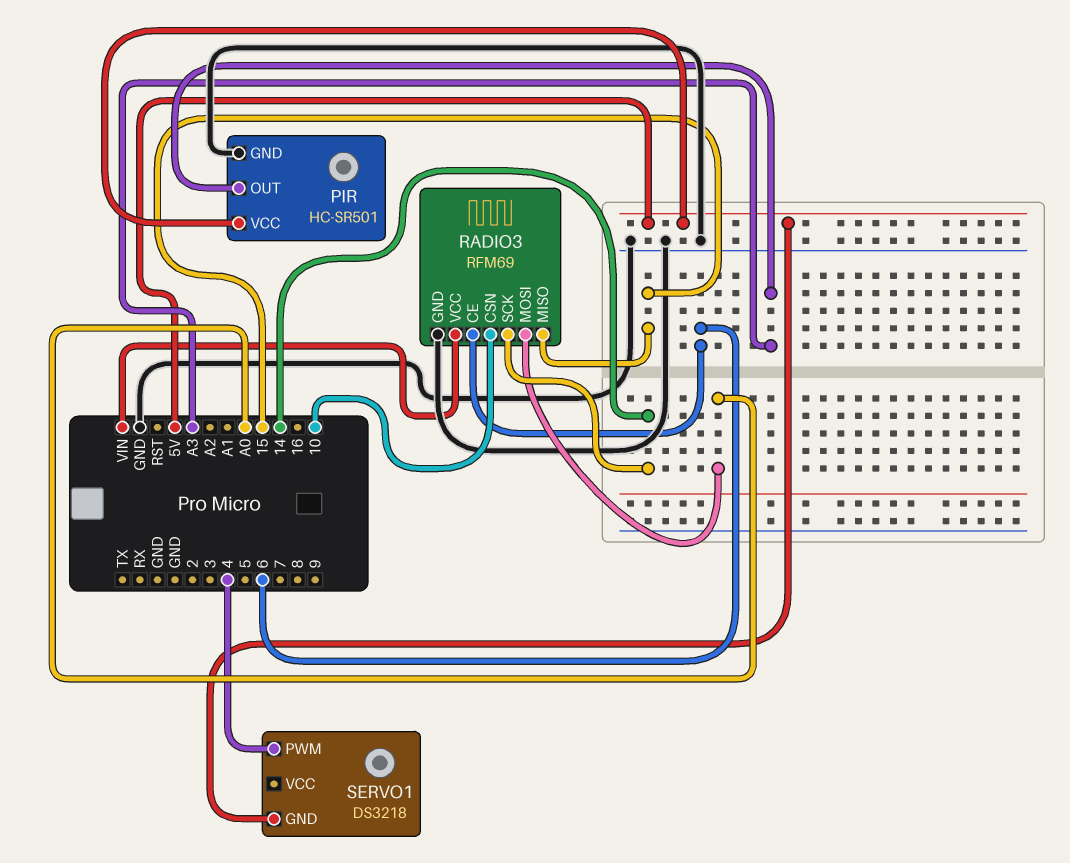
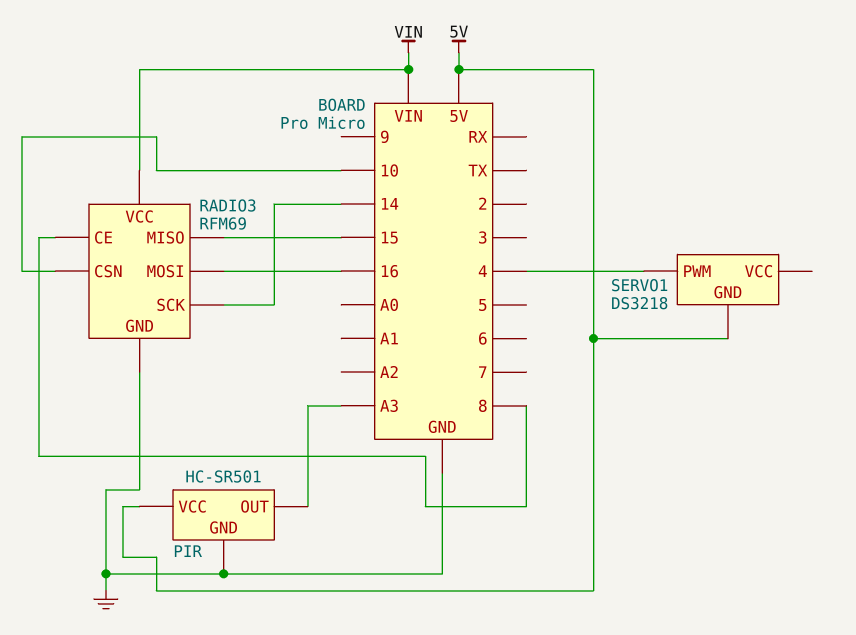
RADIO3 pin CE: 6 -> 8
RADIO3 pin MOSI: A0 -> 16

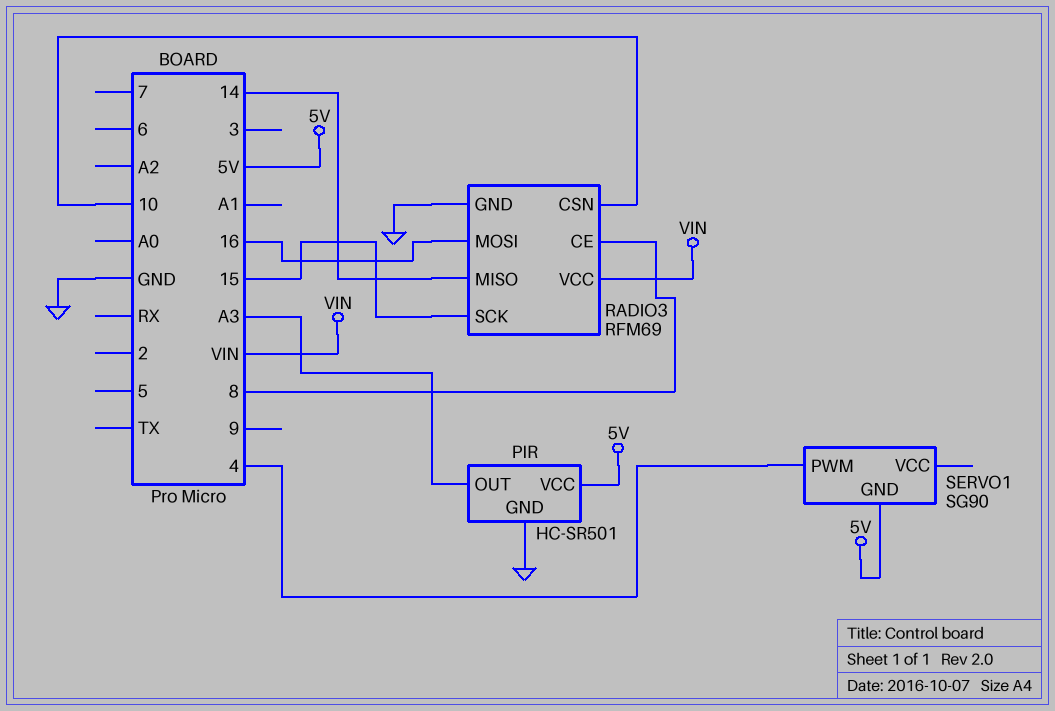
RADIO3 pin MISO: 15 -> 14
RADIO3 pin SCK: 14 -> 15
SERVO1: DS3218 -> SG90

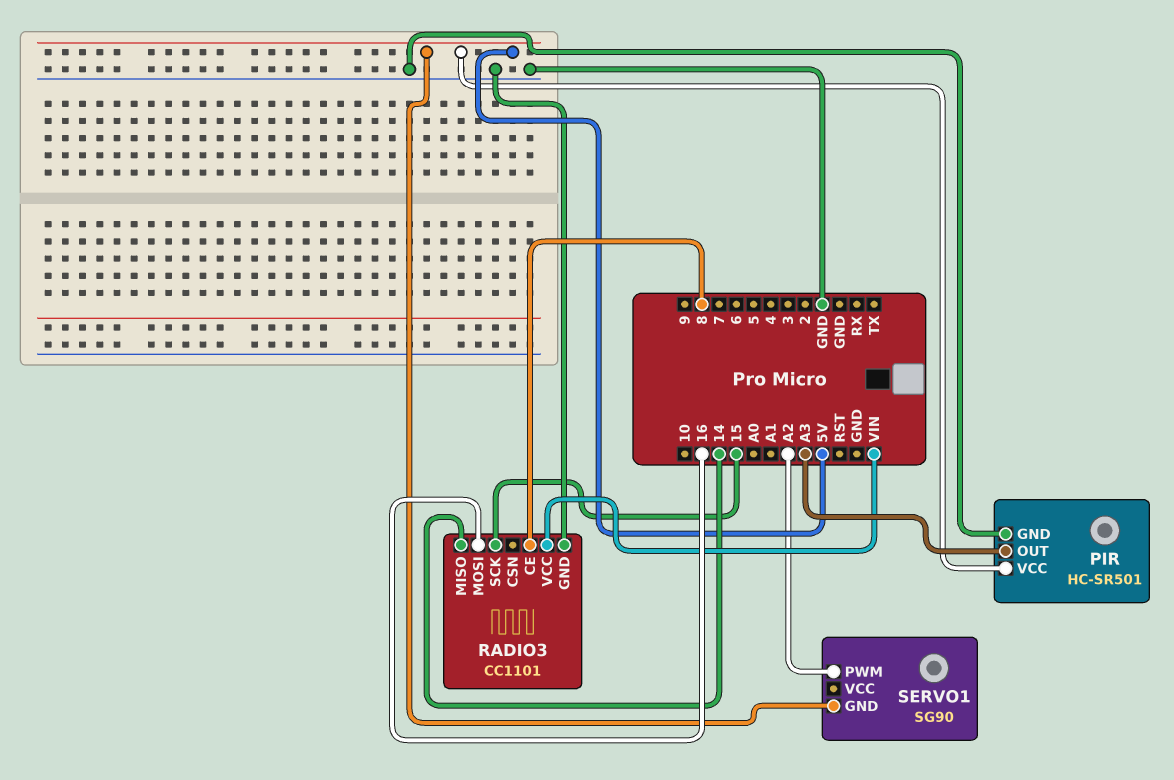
RADIO3: RFM69 -> CC1101
RADIO3 pin CSN: 10 -> none
SERVO1 pin PWM: 4 -> A2

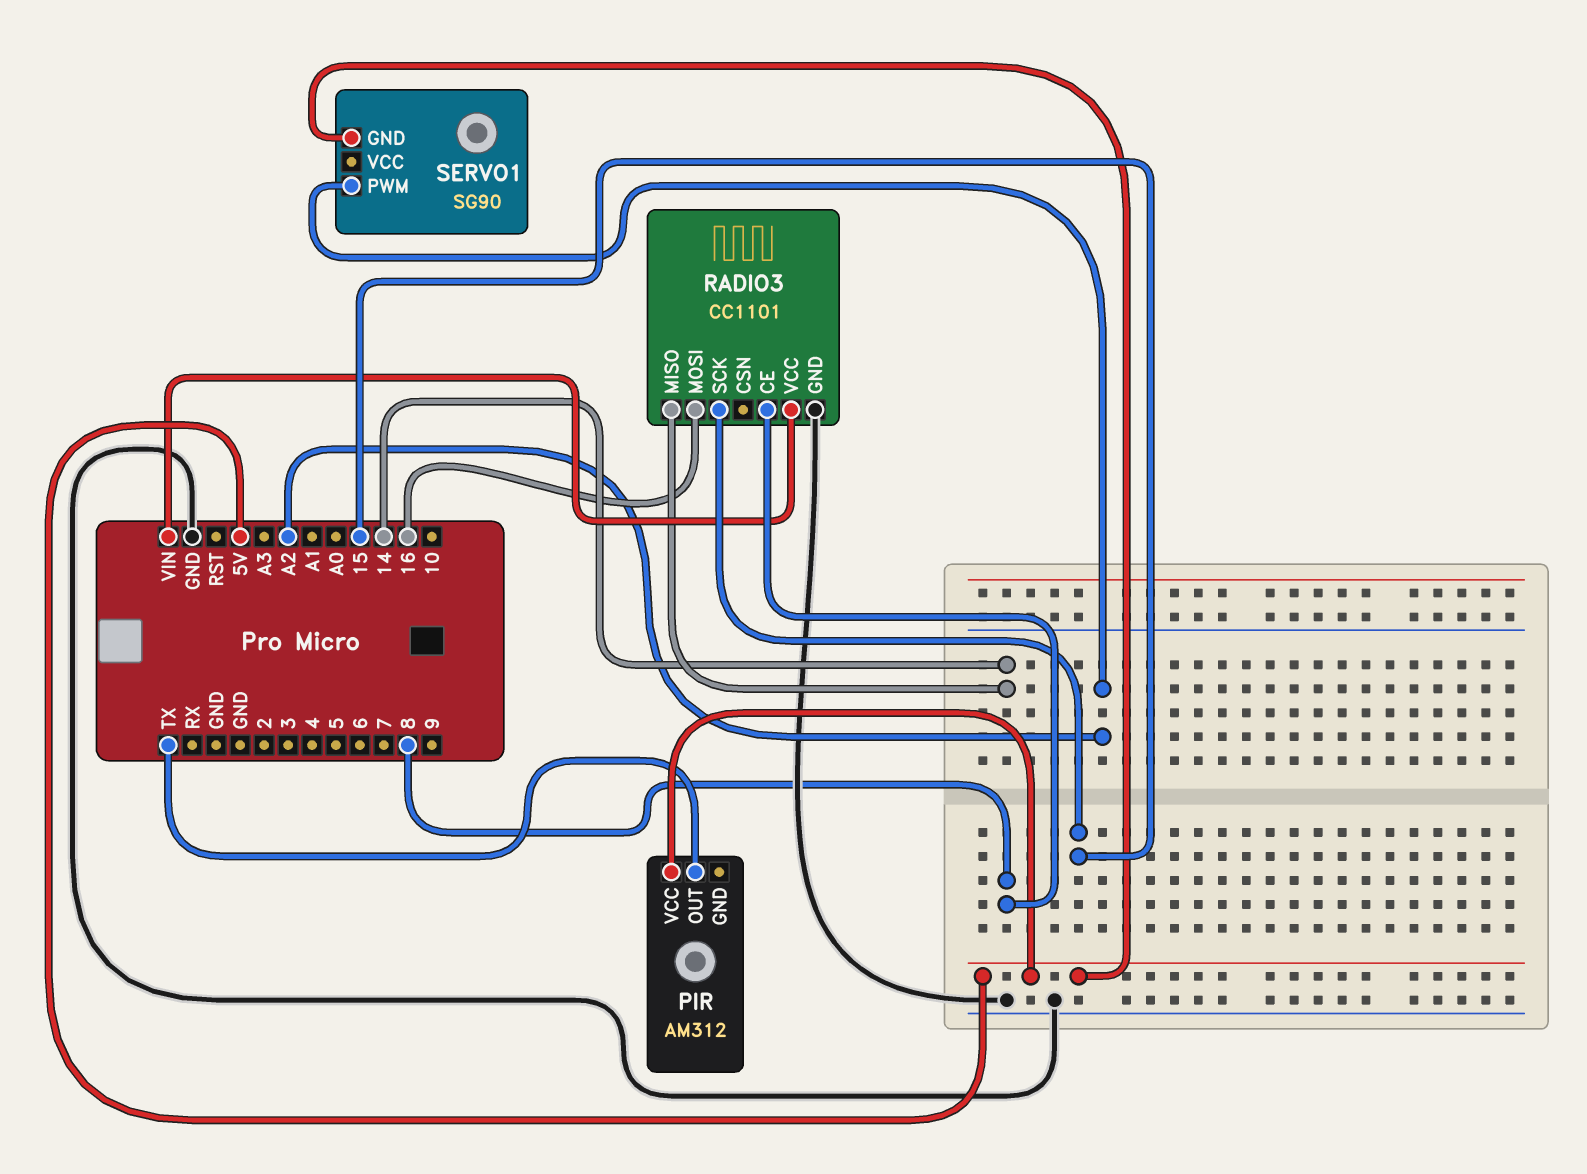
PIR: HC-SR501 -> AM312
PIR pin GND: GND -> none
PIR pin OUT: A3 -> TX

